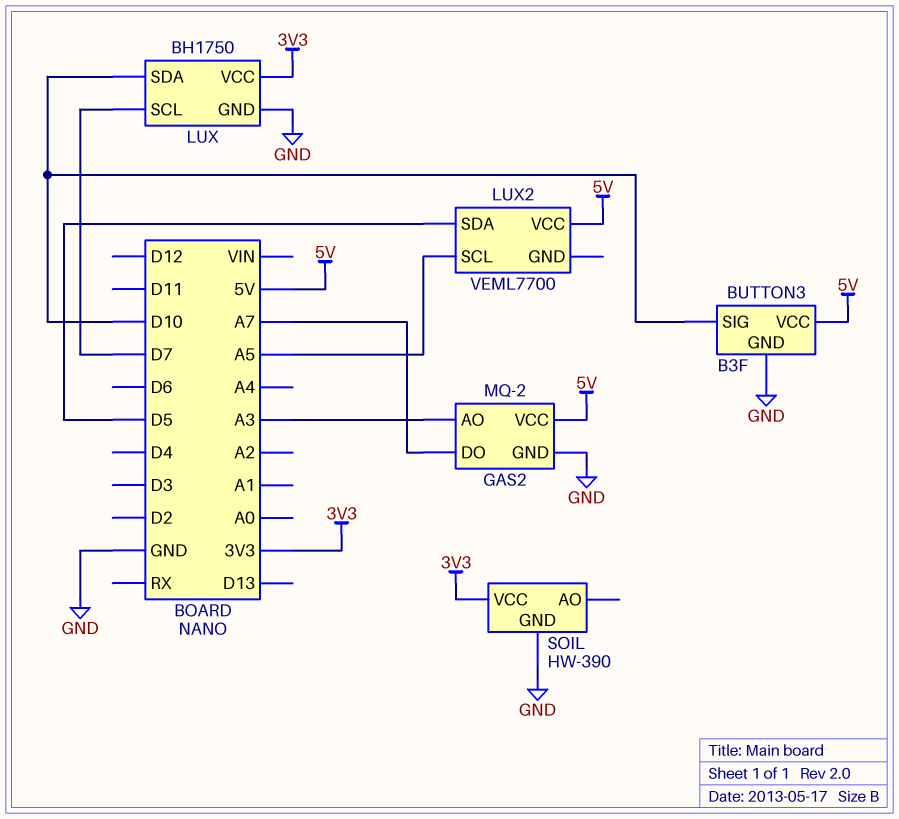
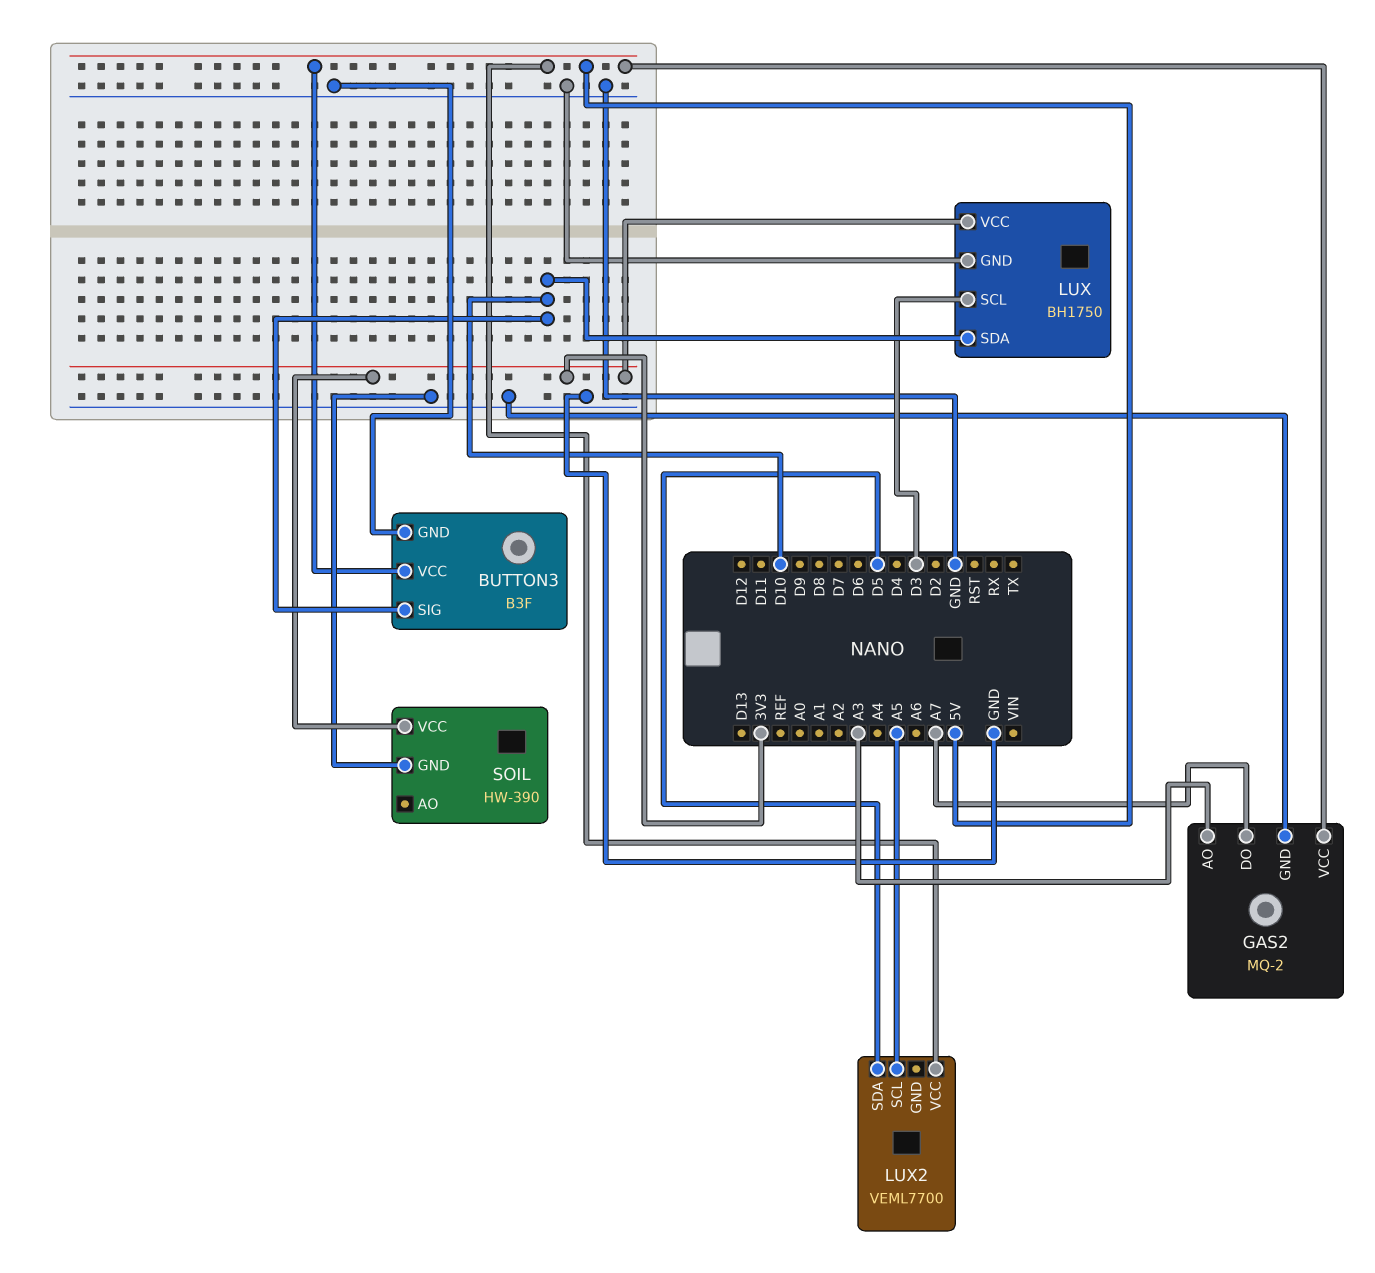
LUX pin SCL: D7 -> D3

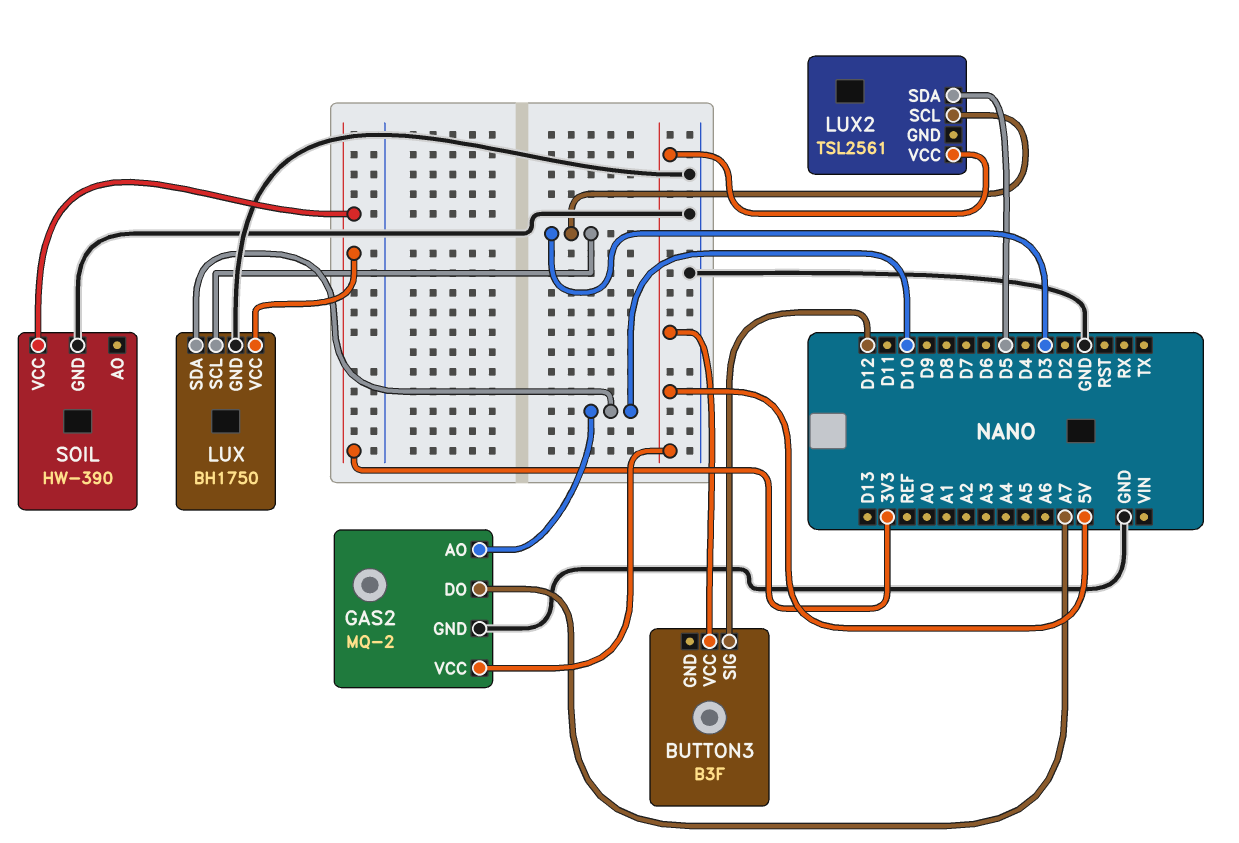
BUTTON3 pin GND: GND -> none
BUTTON3 pin SIG: D10 -> D12
GAS2 pin AO: A3 -> D10
LUX2: VEML7700 -> TSL2561
LUX2 pin SCL: A5 -> D3

